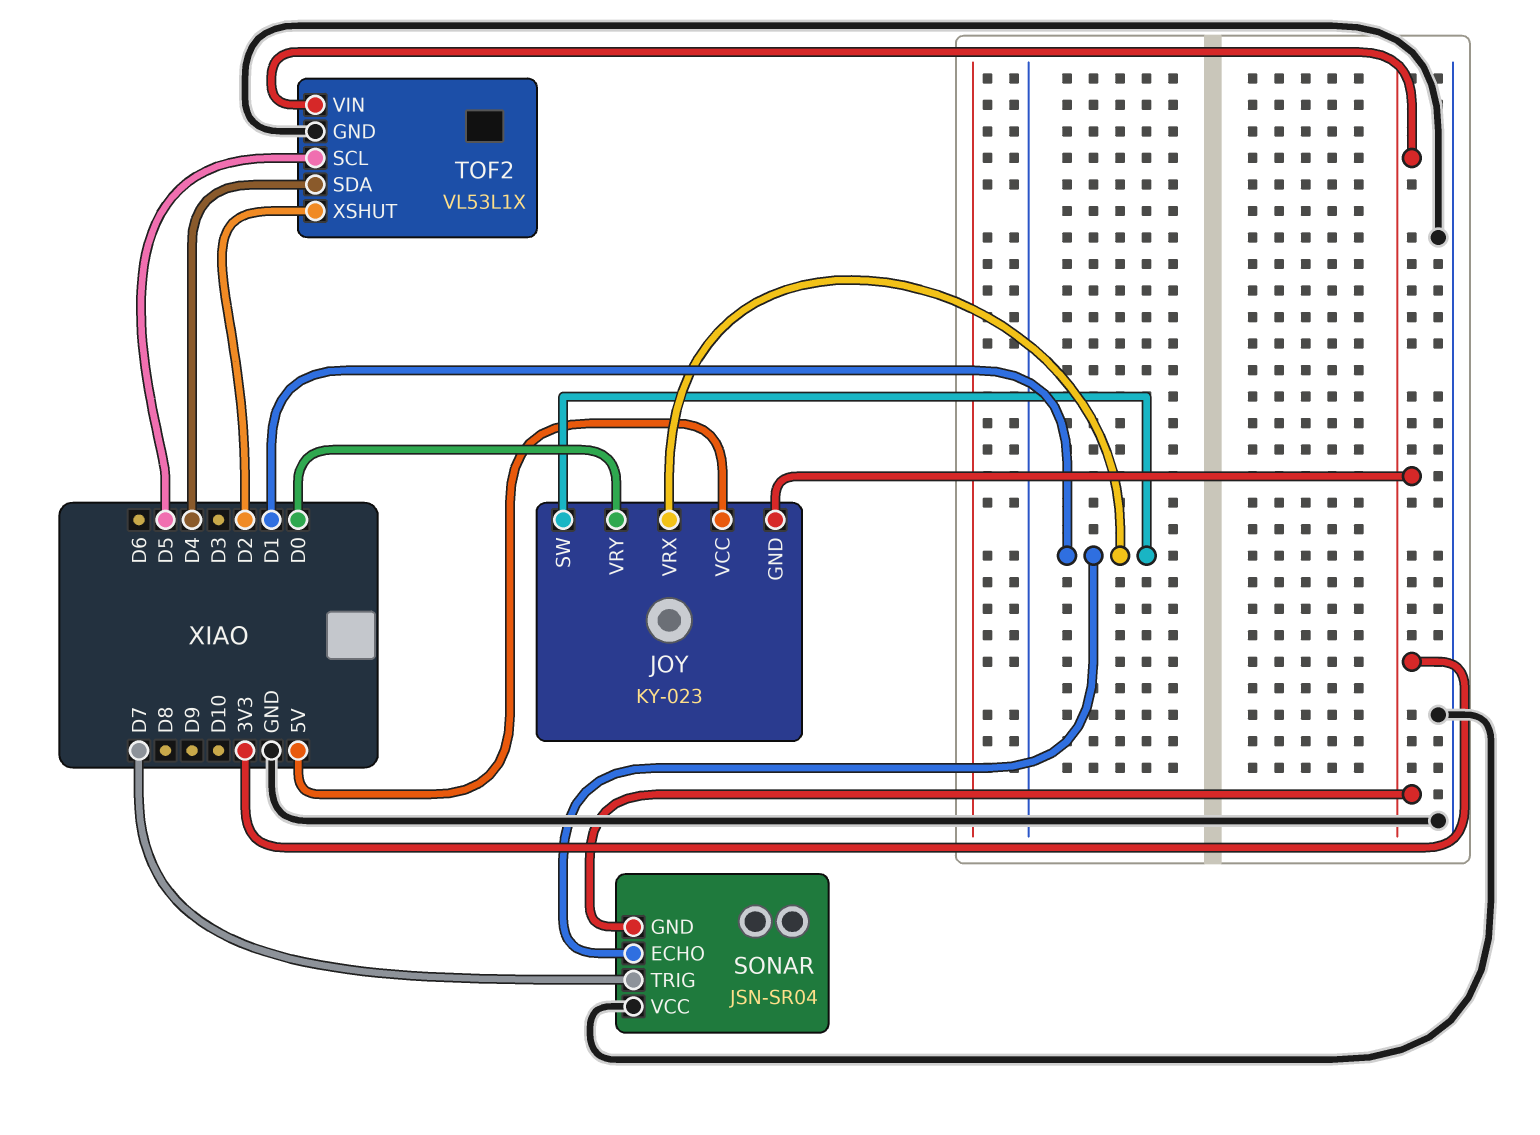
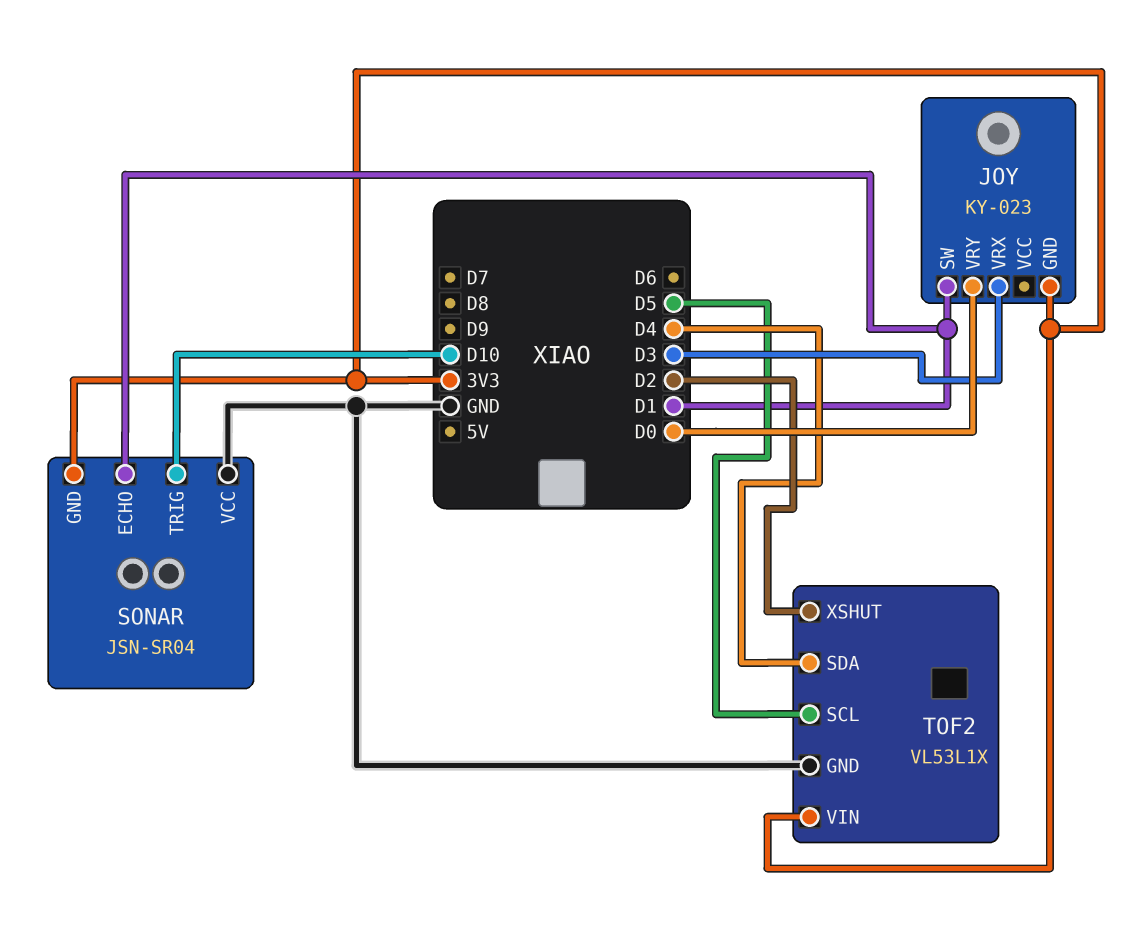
JOY pin VCC: 5V -> none
JOY pin VRX: D1 -> D3
SONAR pin TRIG: D7 -> D10

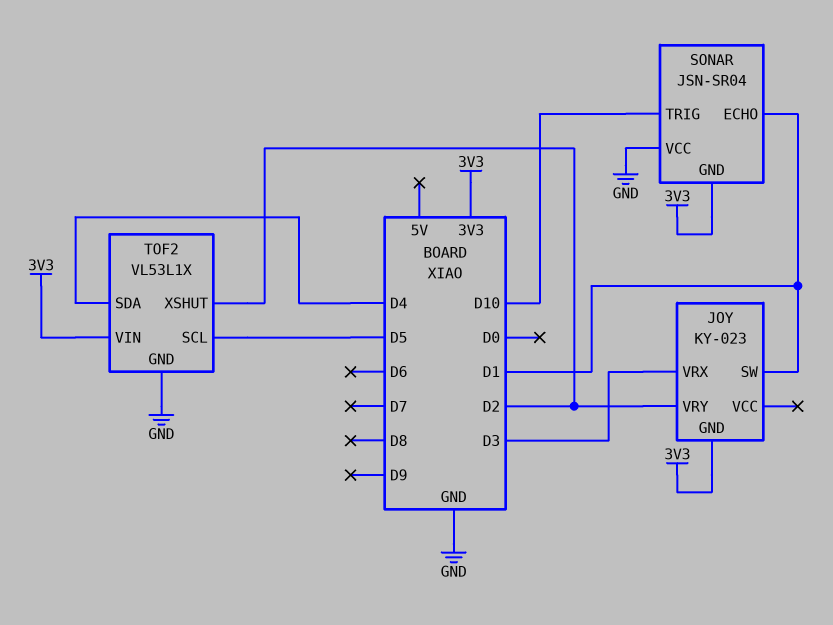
JOY pin VRY: D0 -> D2

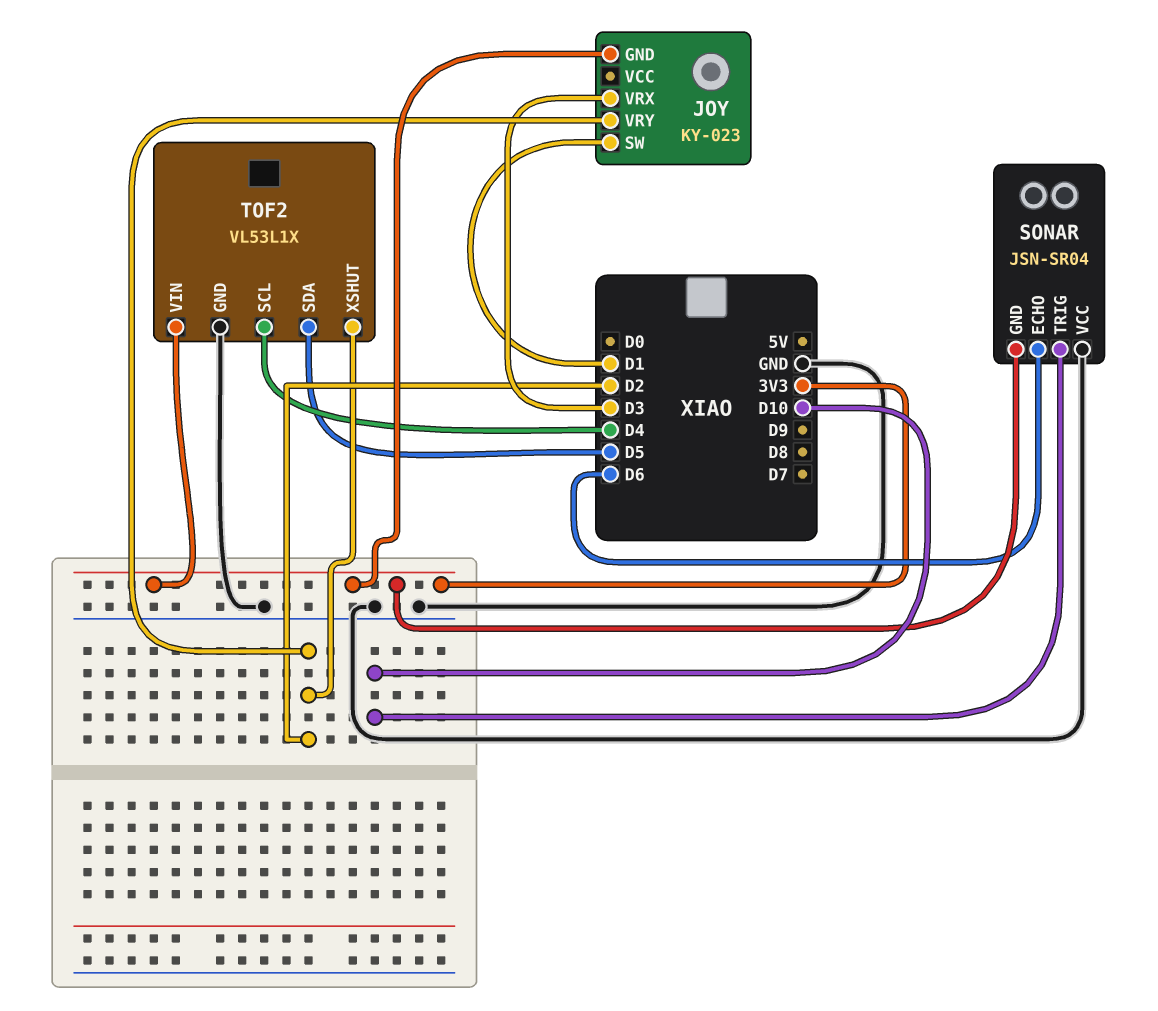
SONAR pin ECHO: D1 -> D6
TOF2 pin SCL: D5 -> D4
TOF2 pin SDA: D4 -> D5

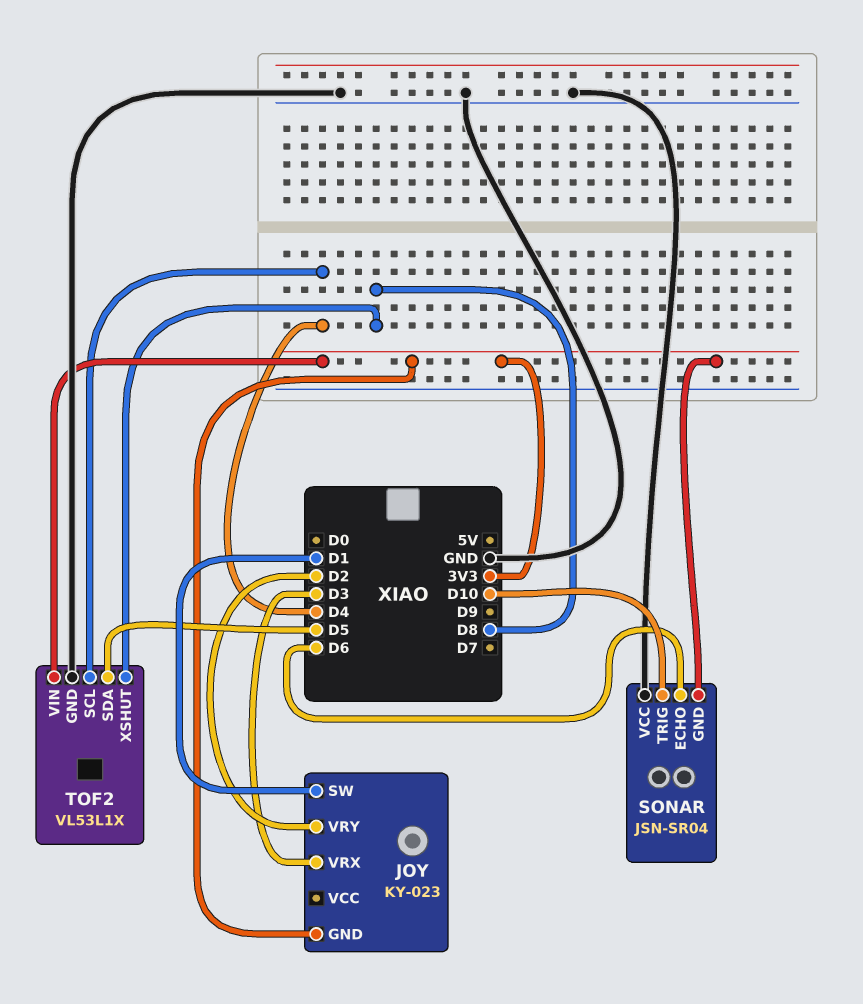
TOF2 pin XSHUT: D2 -> D8

